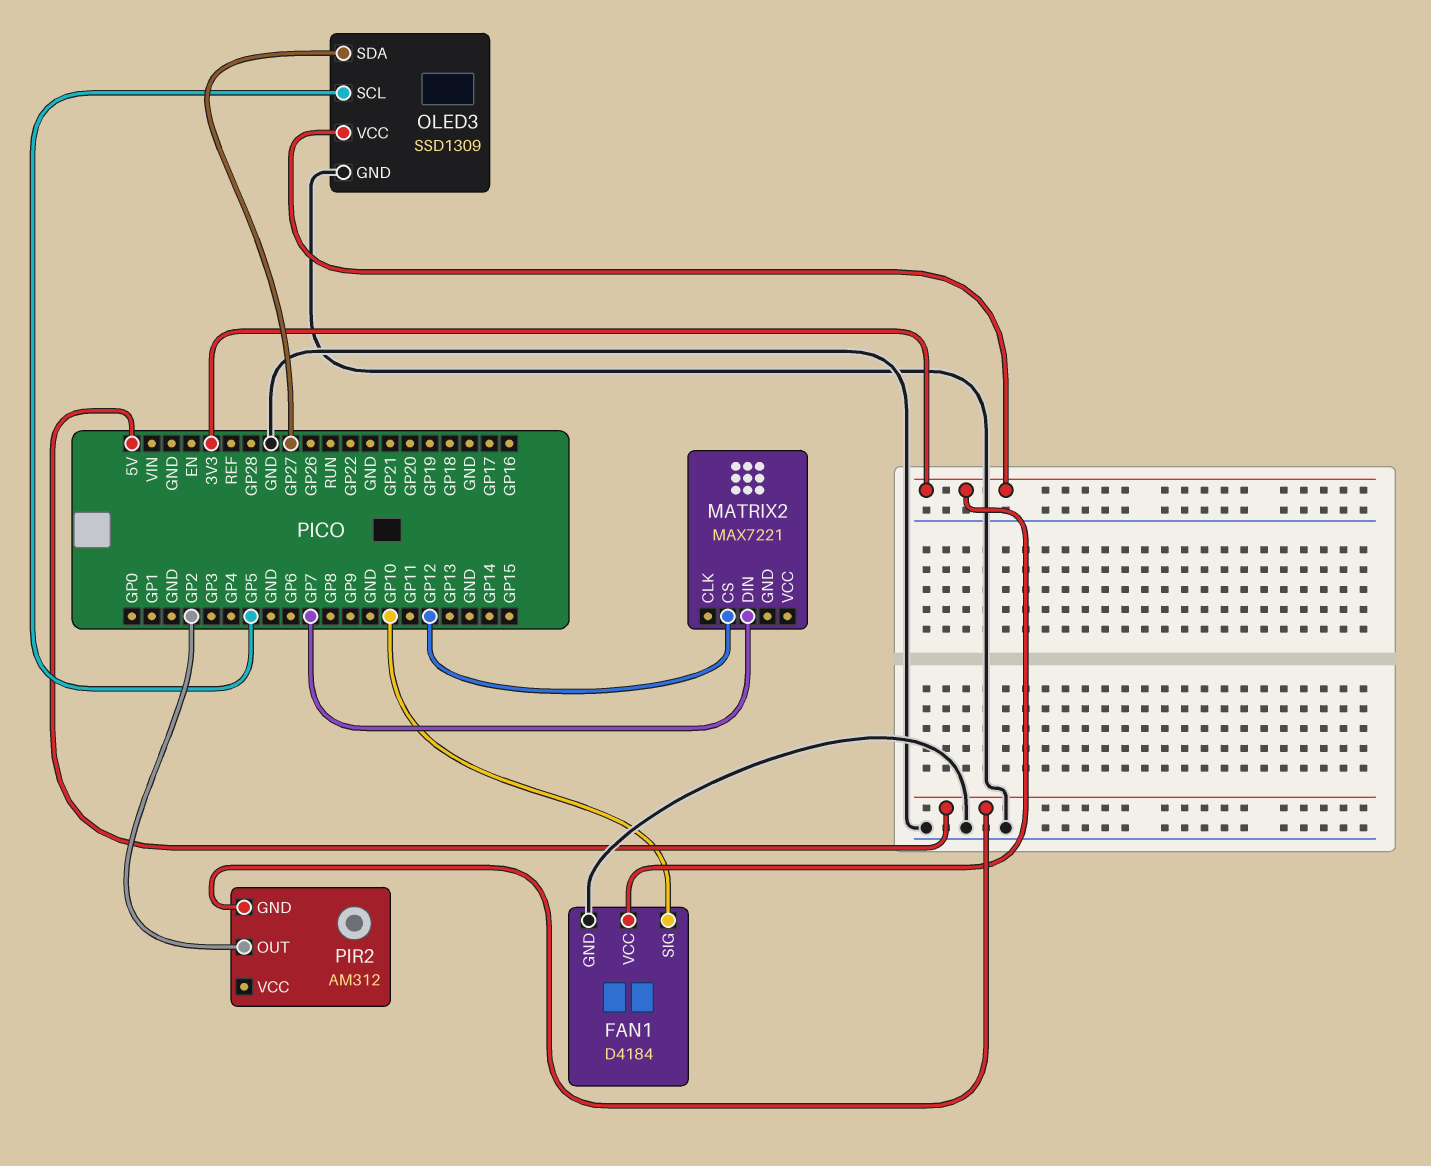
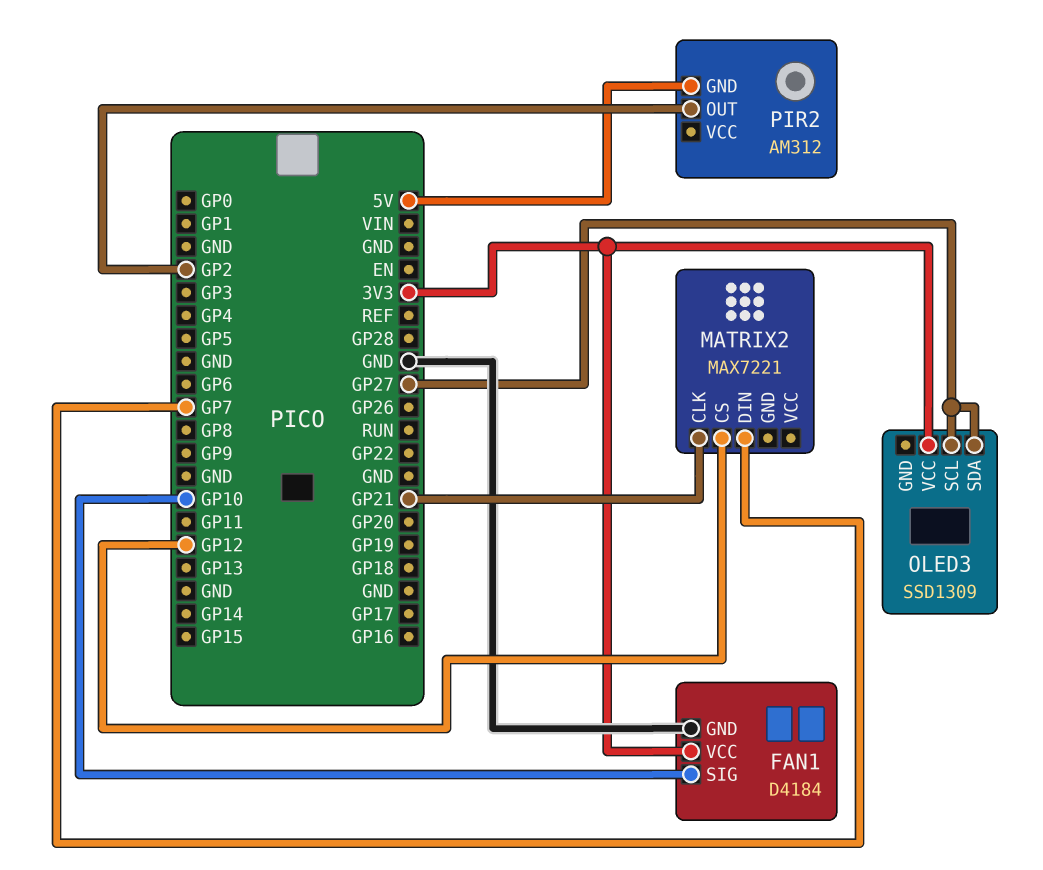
MATRIX2 pin CLK: none -> GP21
OLED3 pin GND: GND -> none
OLED3 pin SCL: GP5 -> GP27

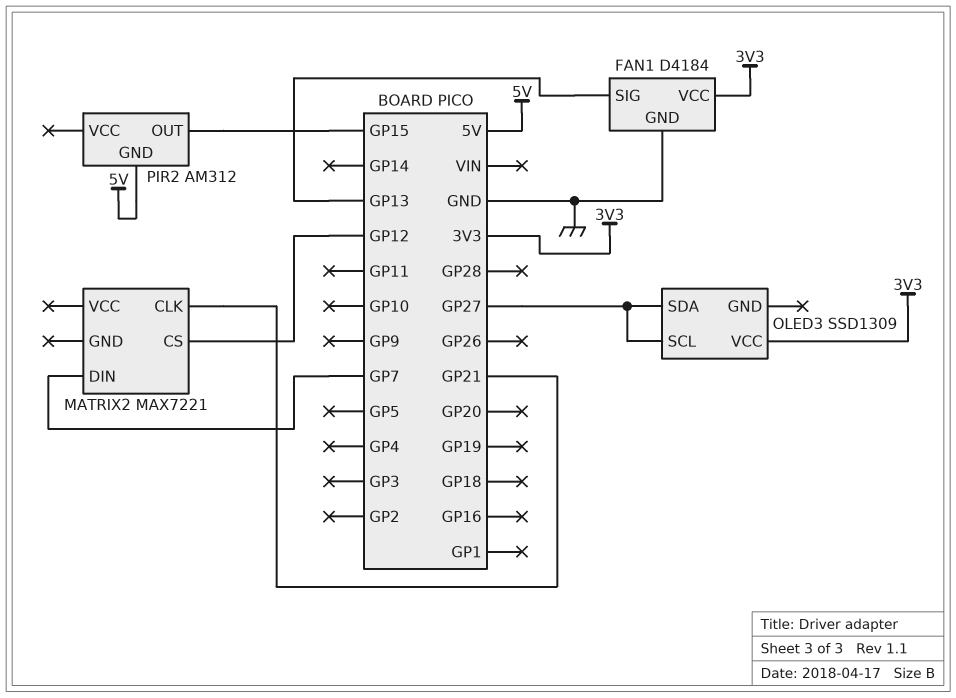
FAN1 pin SIG: GP10 -> GP13
PIR2 pin OUT: GP2 -> GP15

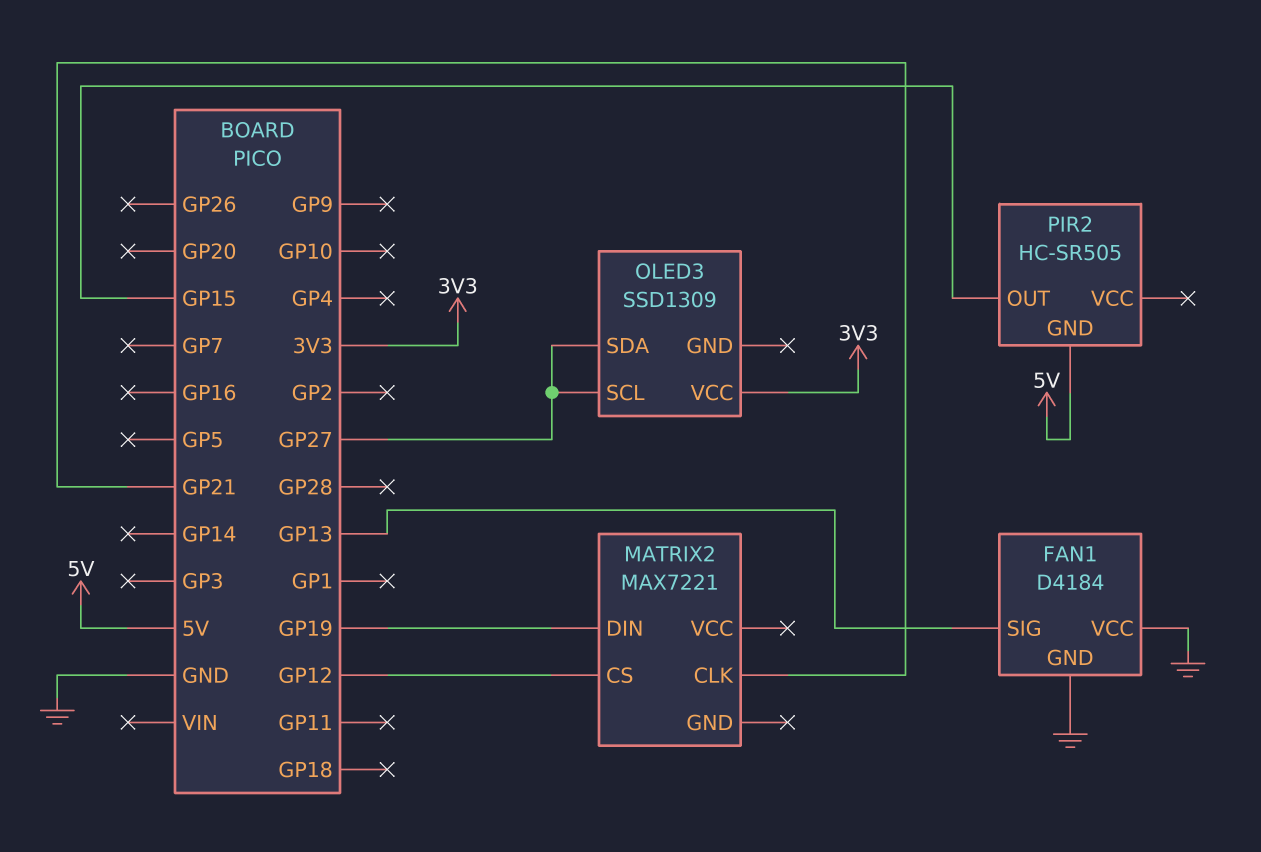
FAN1 pin VCC: 3V3 -> GND
MATRIX2 pin DIN: GP7 -> GP19
PIR2: AM312 -> HC-SR505

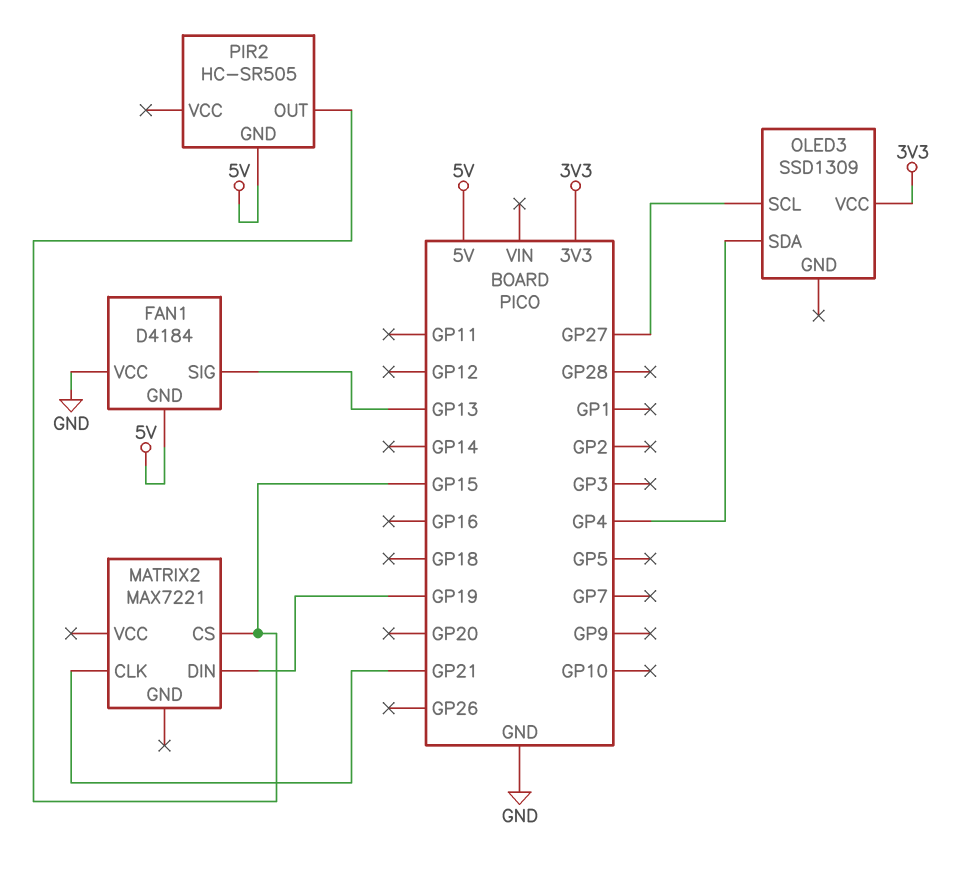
FAN1 pin GND: GND -> 5V
MATRIX2 pin CS: GP12 -> GP15
OLED3 pin SDA: GP27 -> GP4

